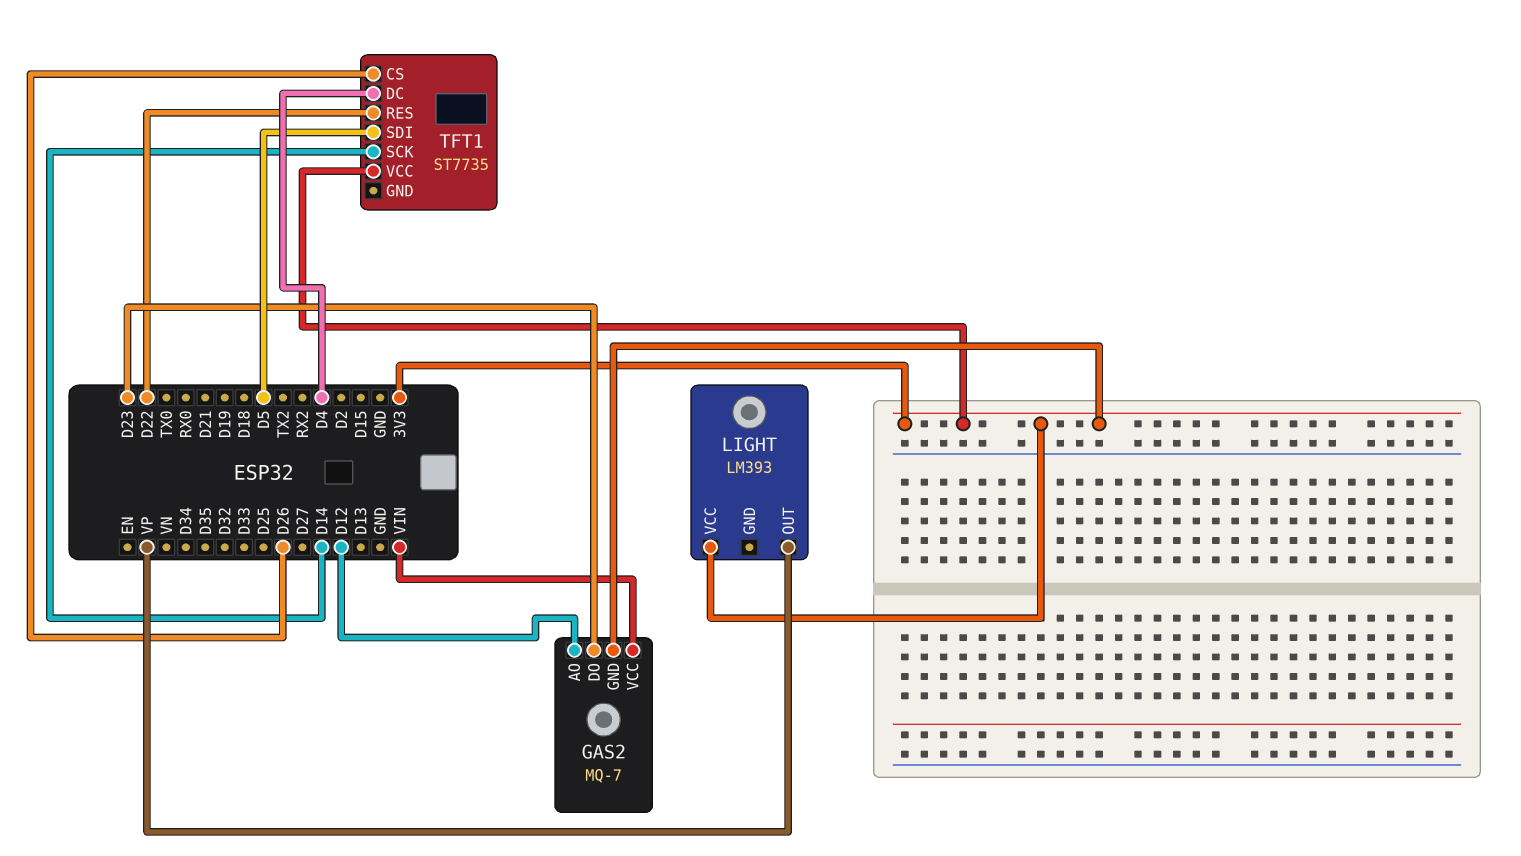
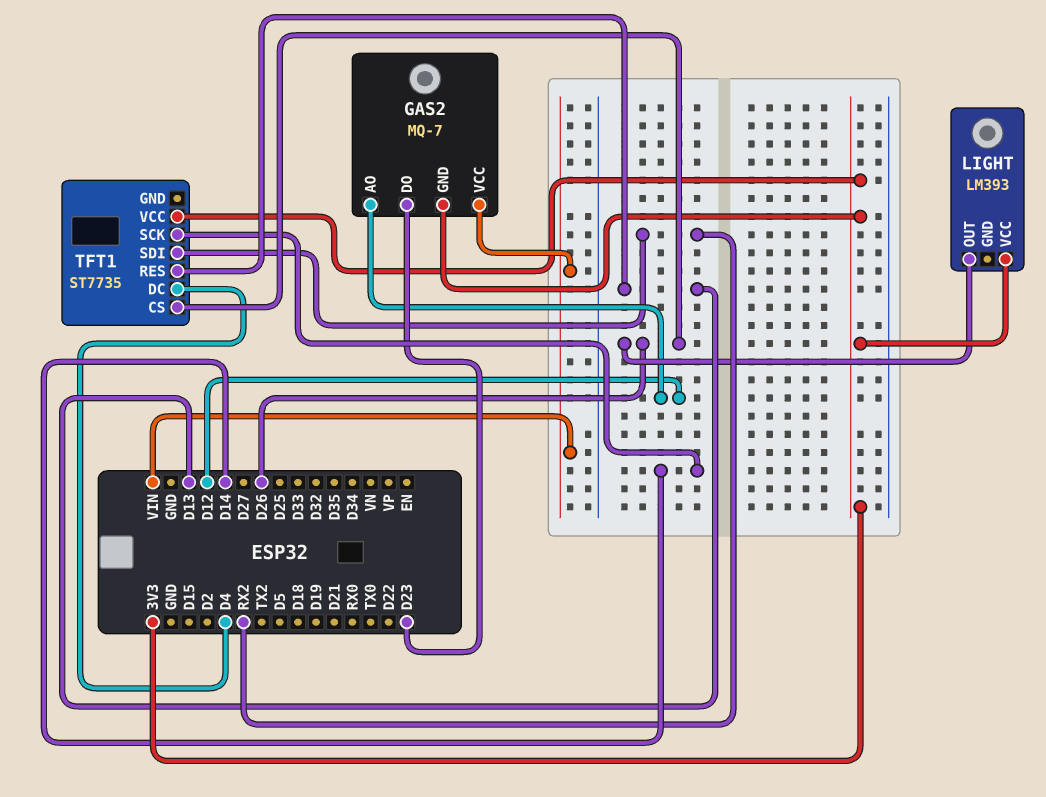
LIGHT pin OUT: VP -> D26
TFT1 pin RES: D22 -> D13
TFT1 pin SDI: D5 -> RX2

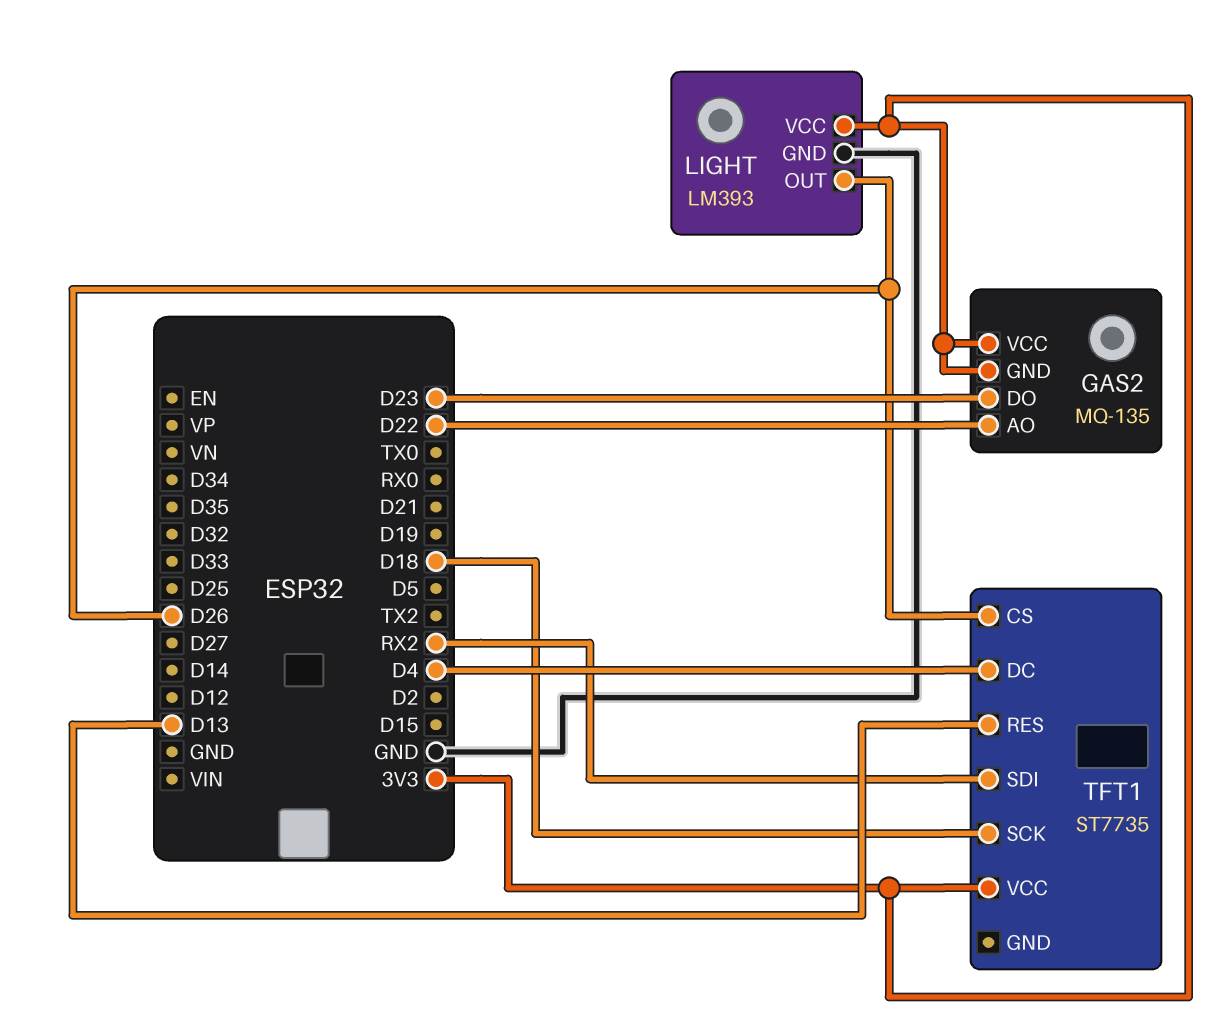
GAS2: MQ-7 -> MQ-135
GAS2 pin AO: D12 -> D22
GAS2 pin VCC: VIN -> 3V3
LIGHT pin GND: none -> GND
TFT1 pin SCK: D14 -> D18

